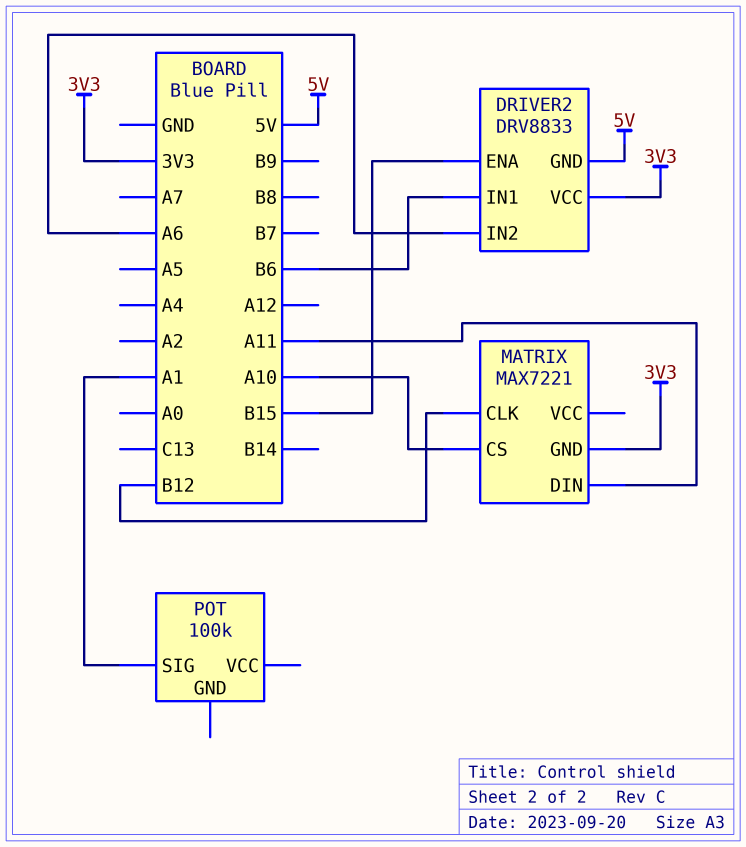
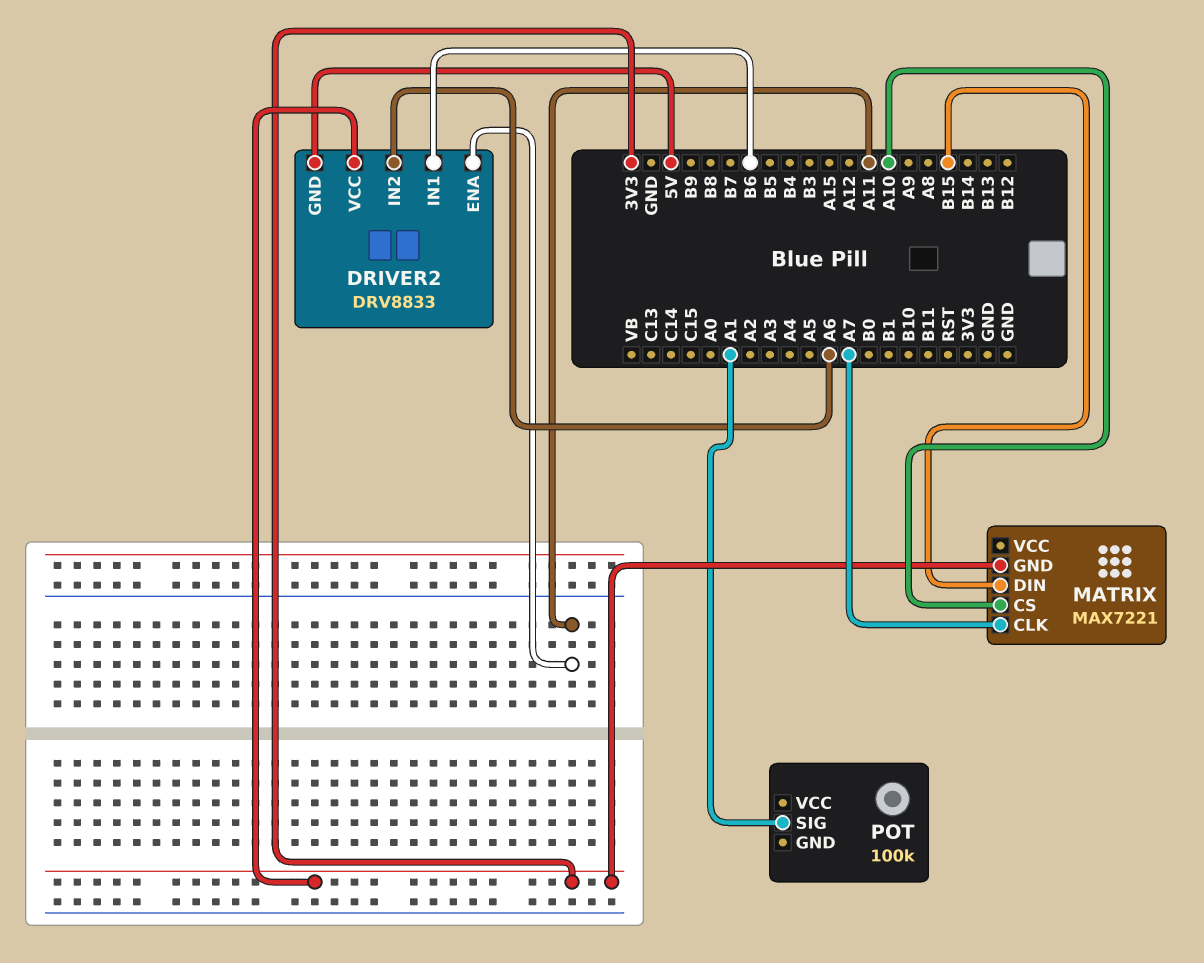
DRIVER2 pin ENA: B15 -> A11
MATRIX pin CLK: B12 -> A7
MATRIX pin DIN: A11 -> B15

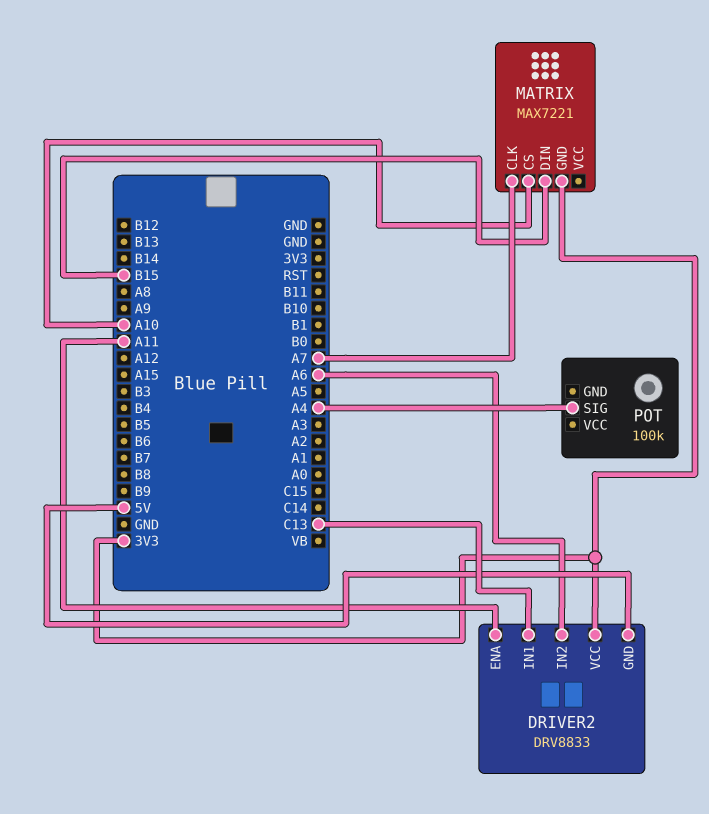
DRIVER2 pin IN1: B6 -> C13
POT pin SIG: A1 -> A4

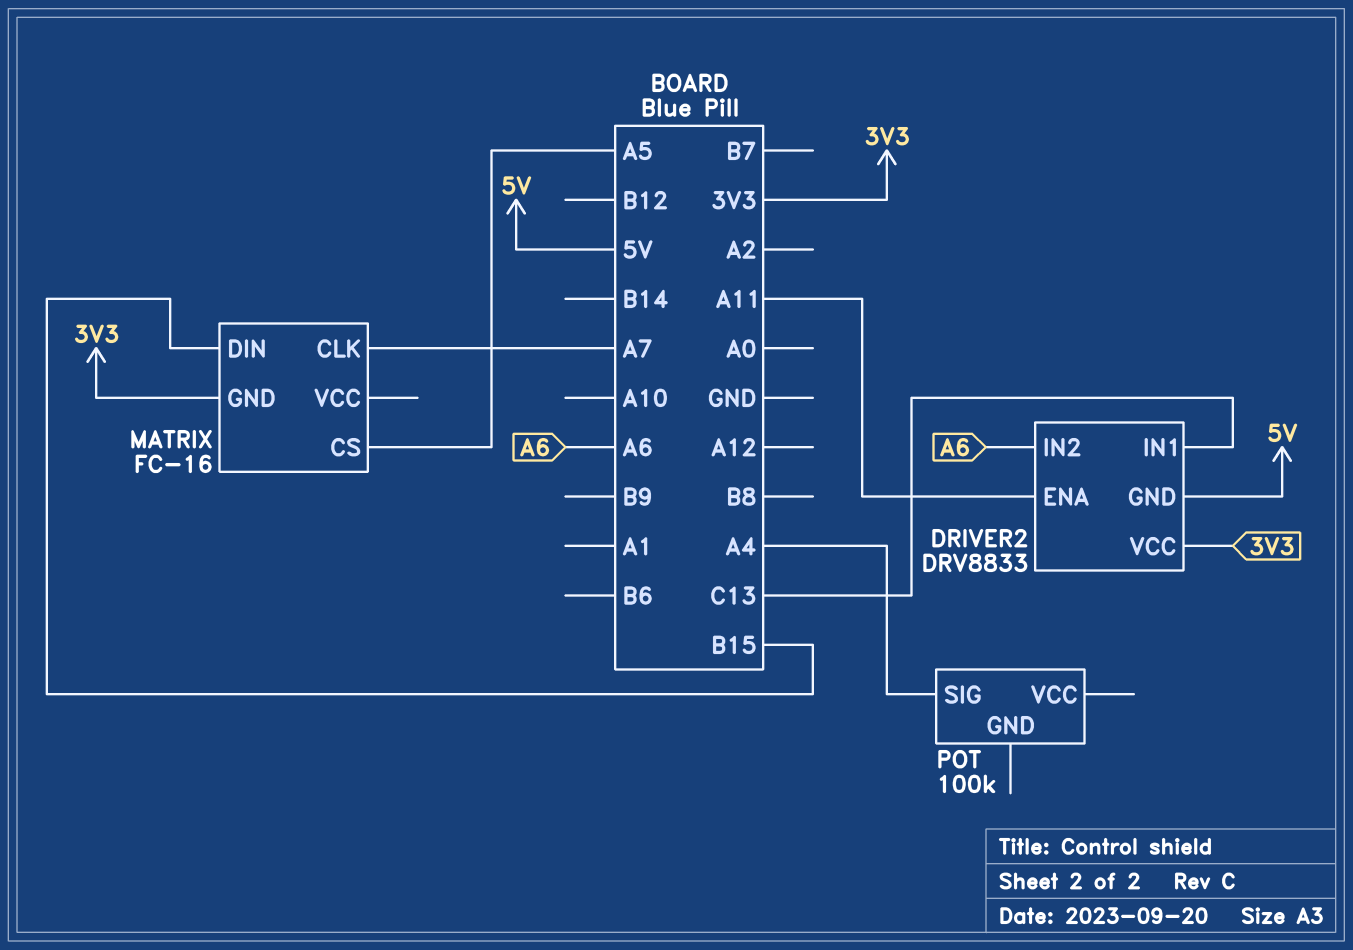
MATRIX: MAX7221 -> FC-16
MATRIX pin CS: A10 -> A5

